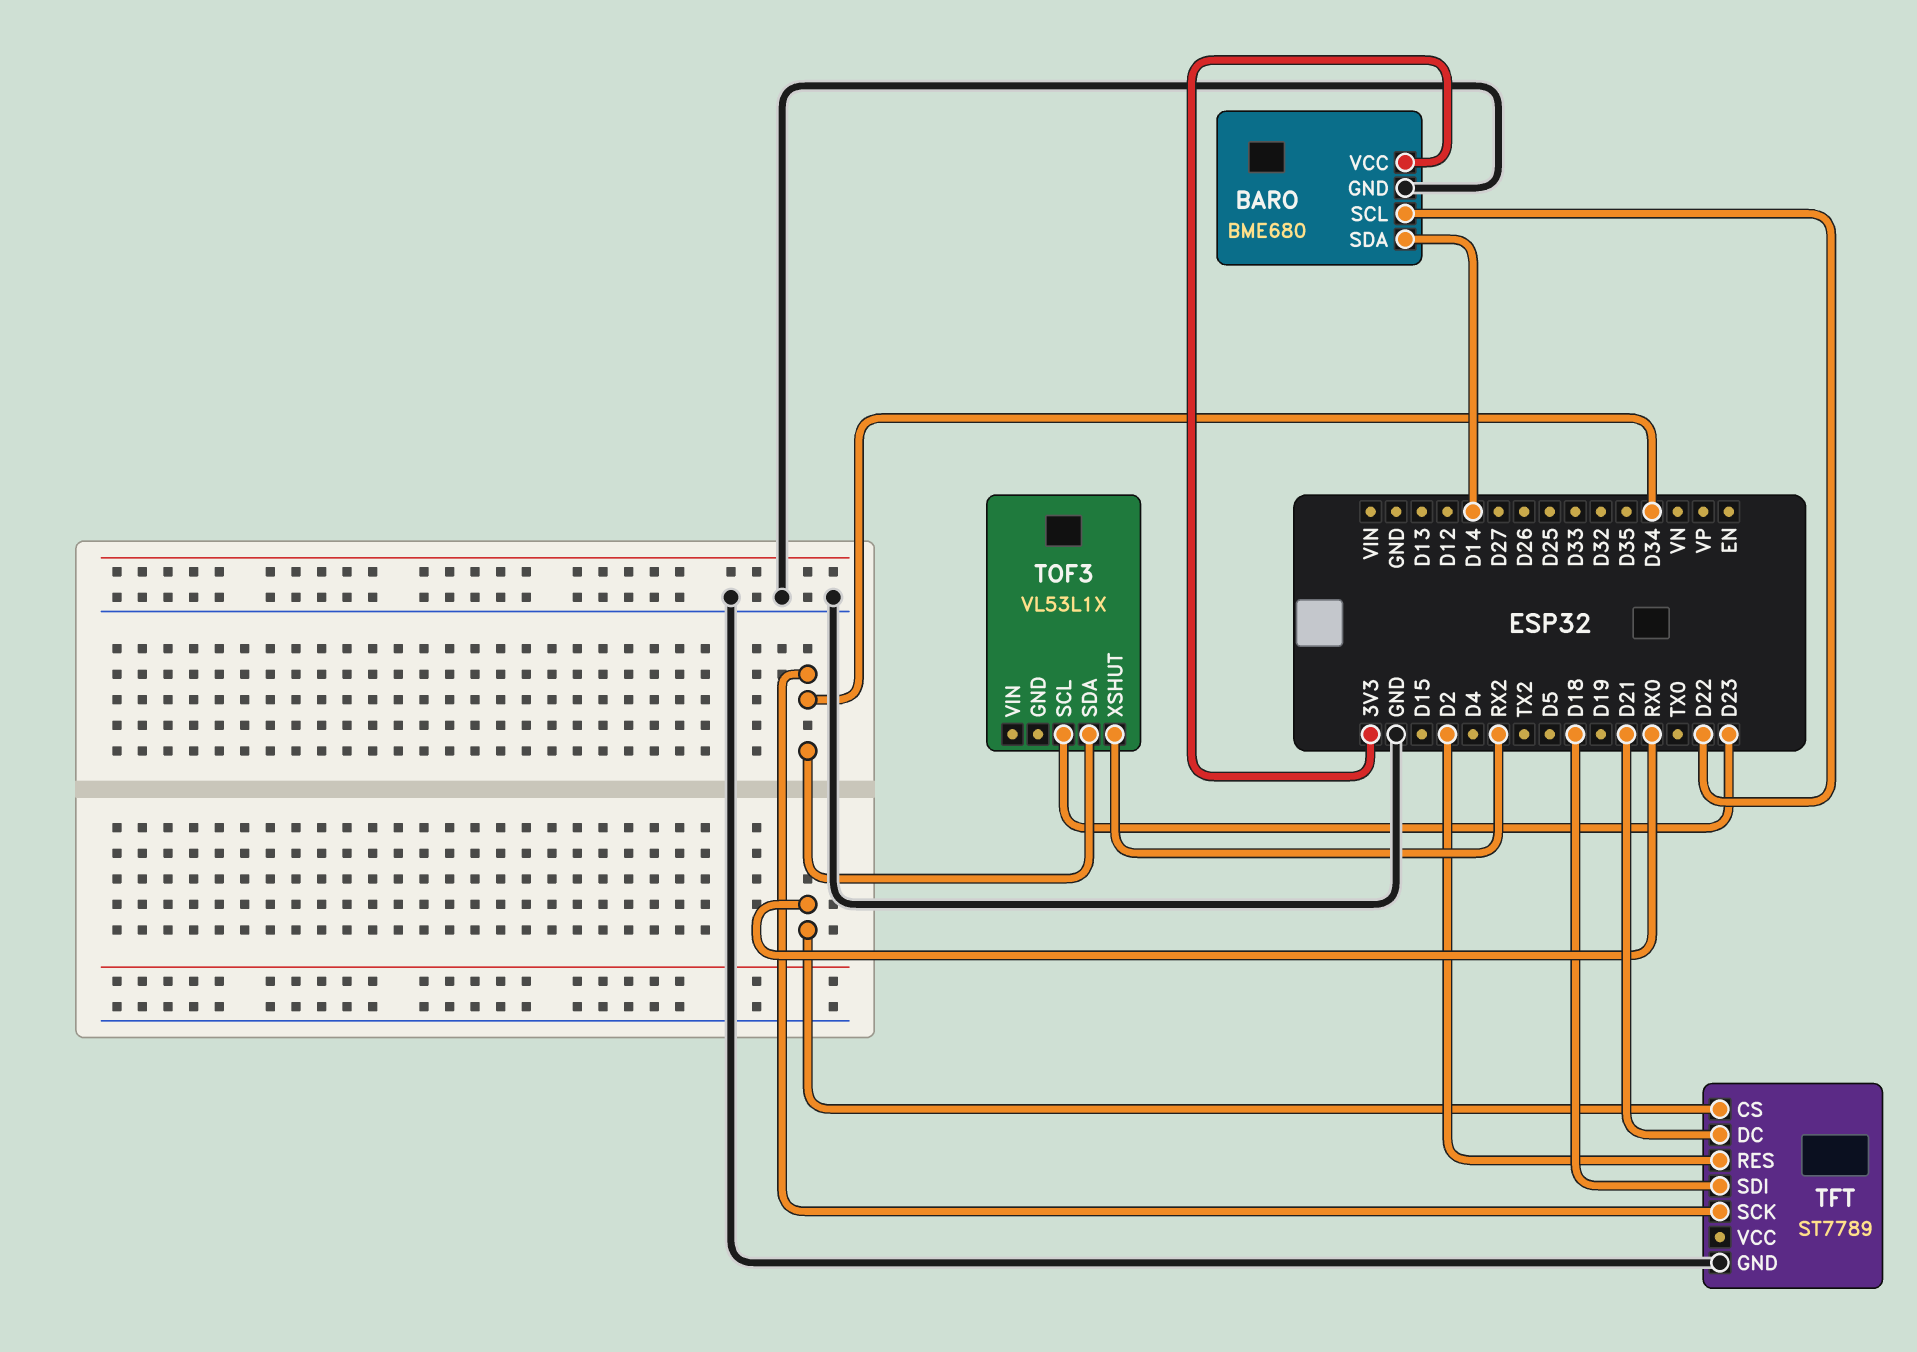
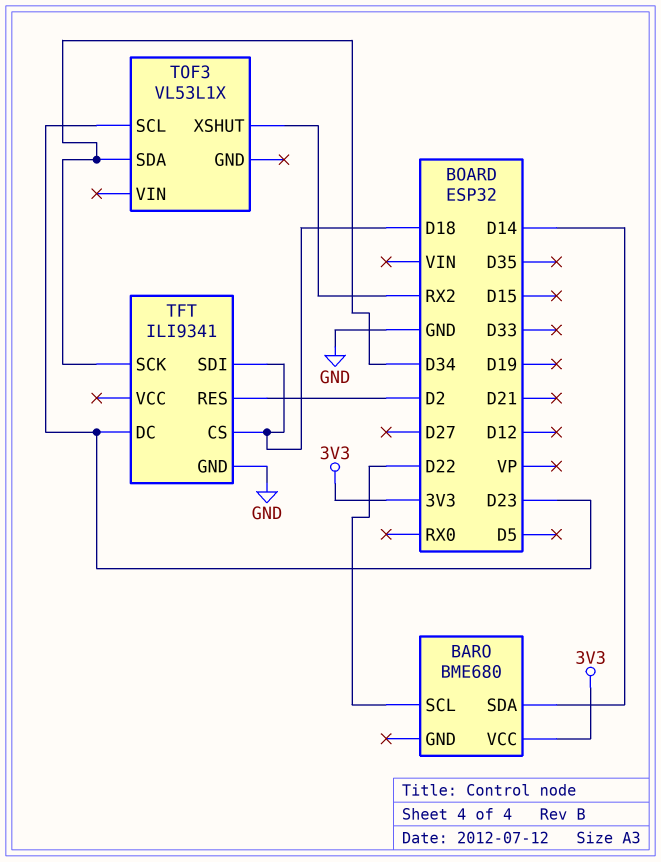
BARO pin GND: GND -> none
TFT: ST7789 -> ILI9341
TFT pin CS: RX0 -> D18
TFT pin DC: D21 -> D23

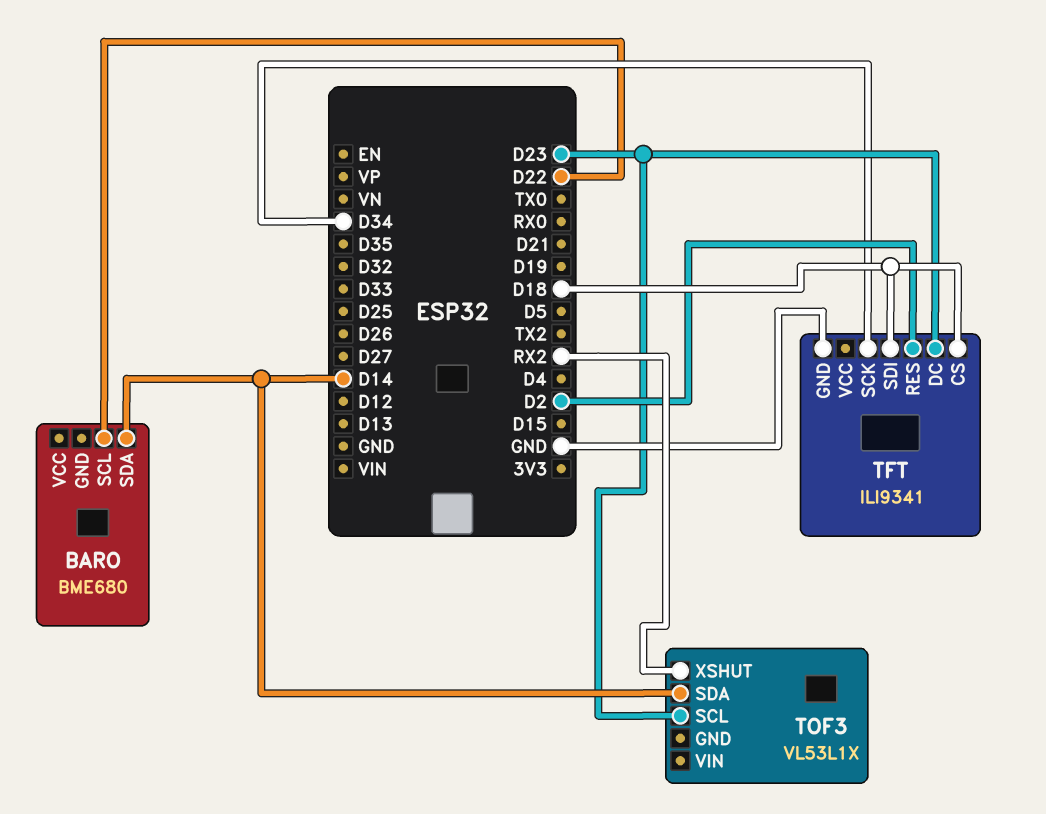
BARO pin VCC: 3V3 -> none
TOF3 pin SDA: D34 -> D14

